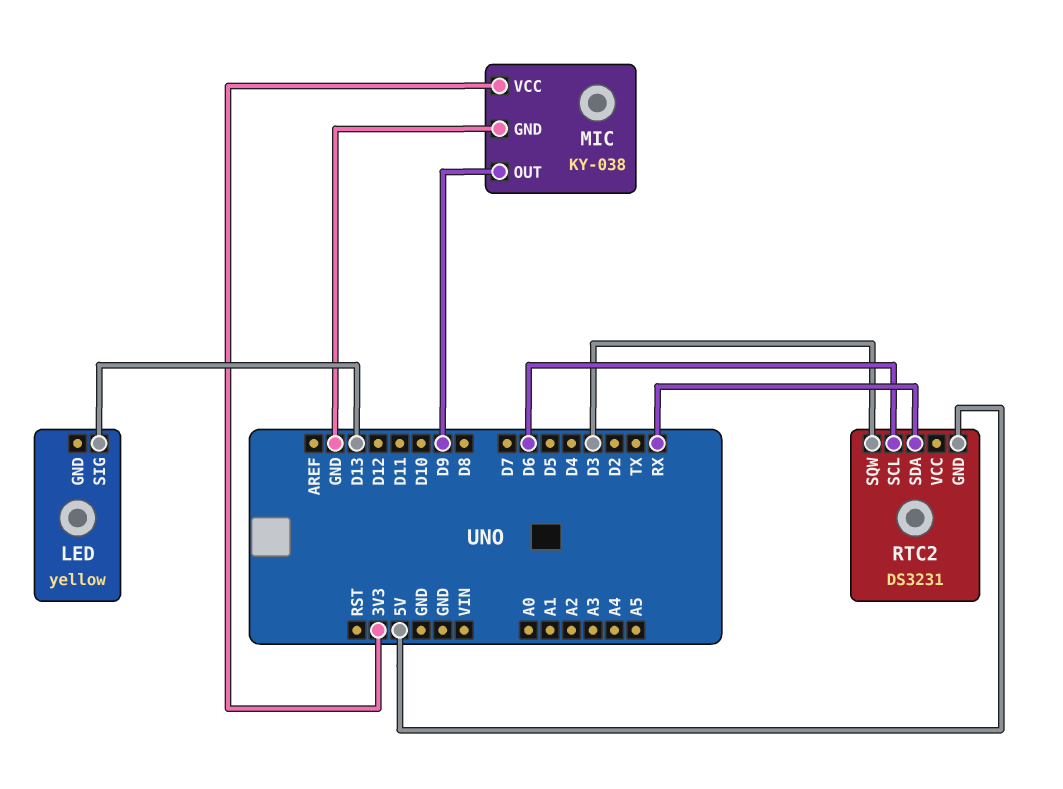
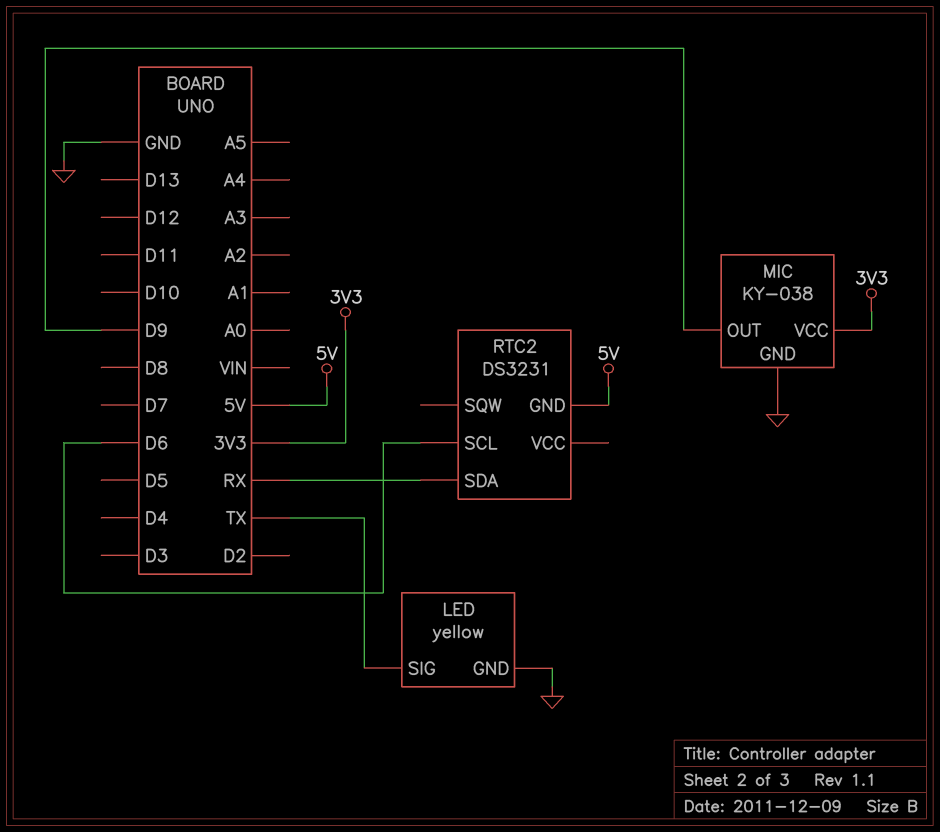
LED pin GND: none -> GND
LED pin SIG: D13 -> TX
RTC2 pin SQW: D3 -> none

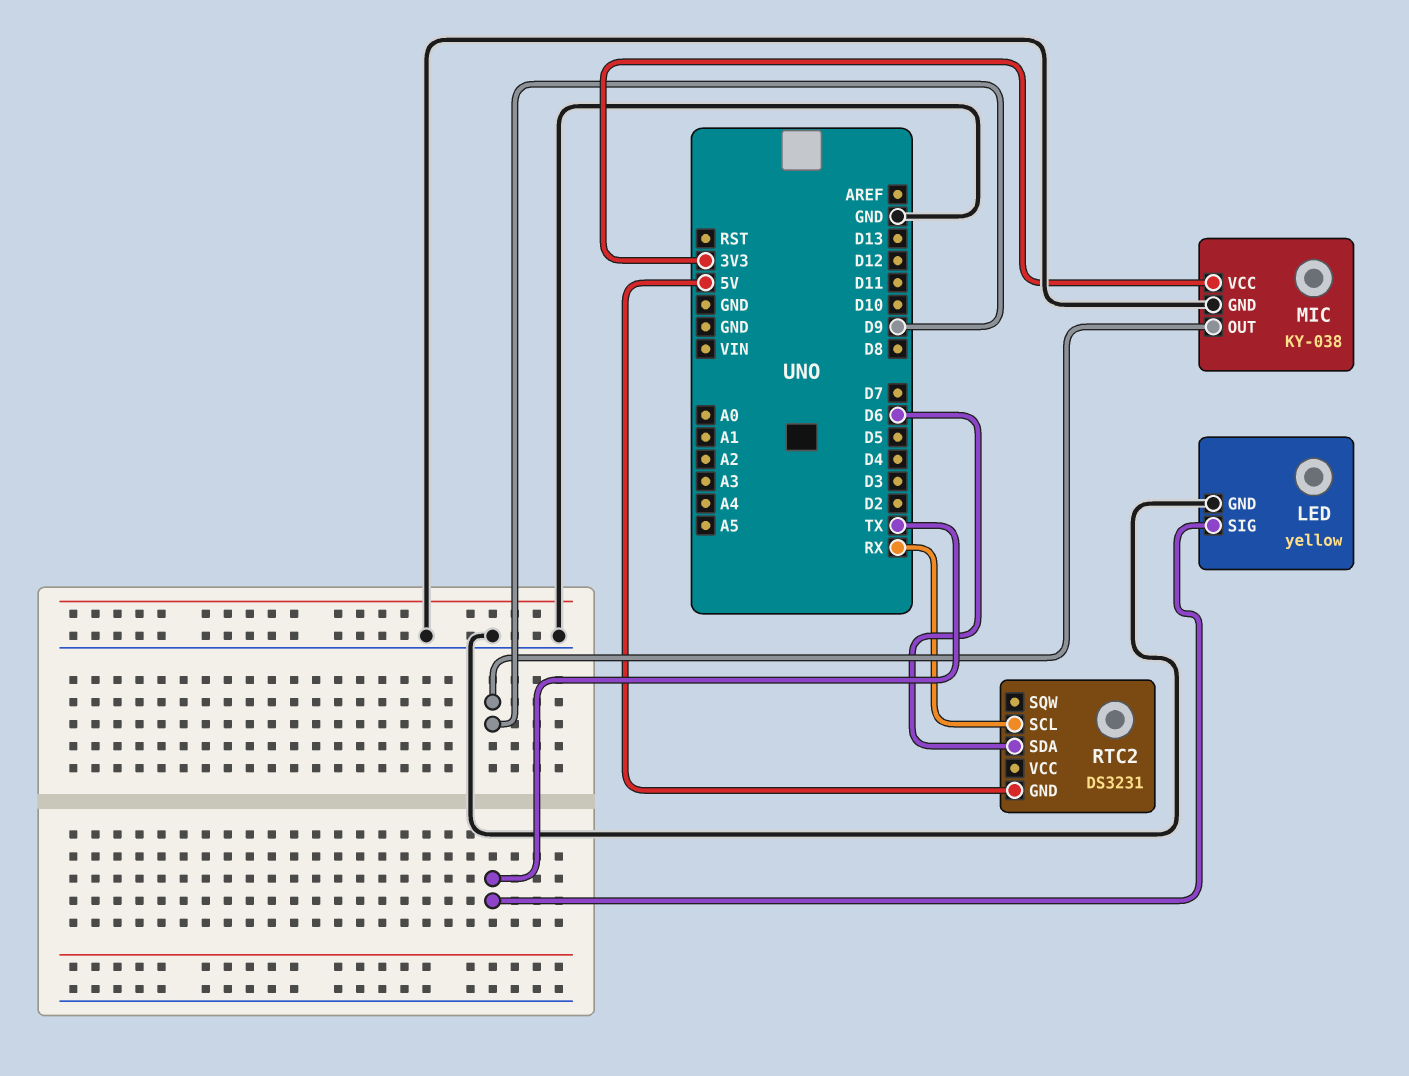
RTC2 pin SCL: D6 -> RX
RTC2 pin SDA: RX -> D6

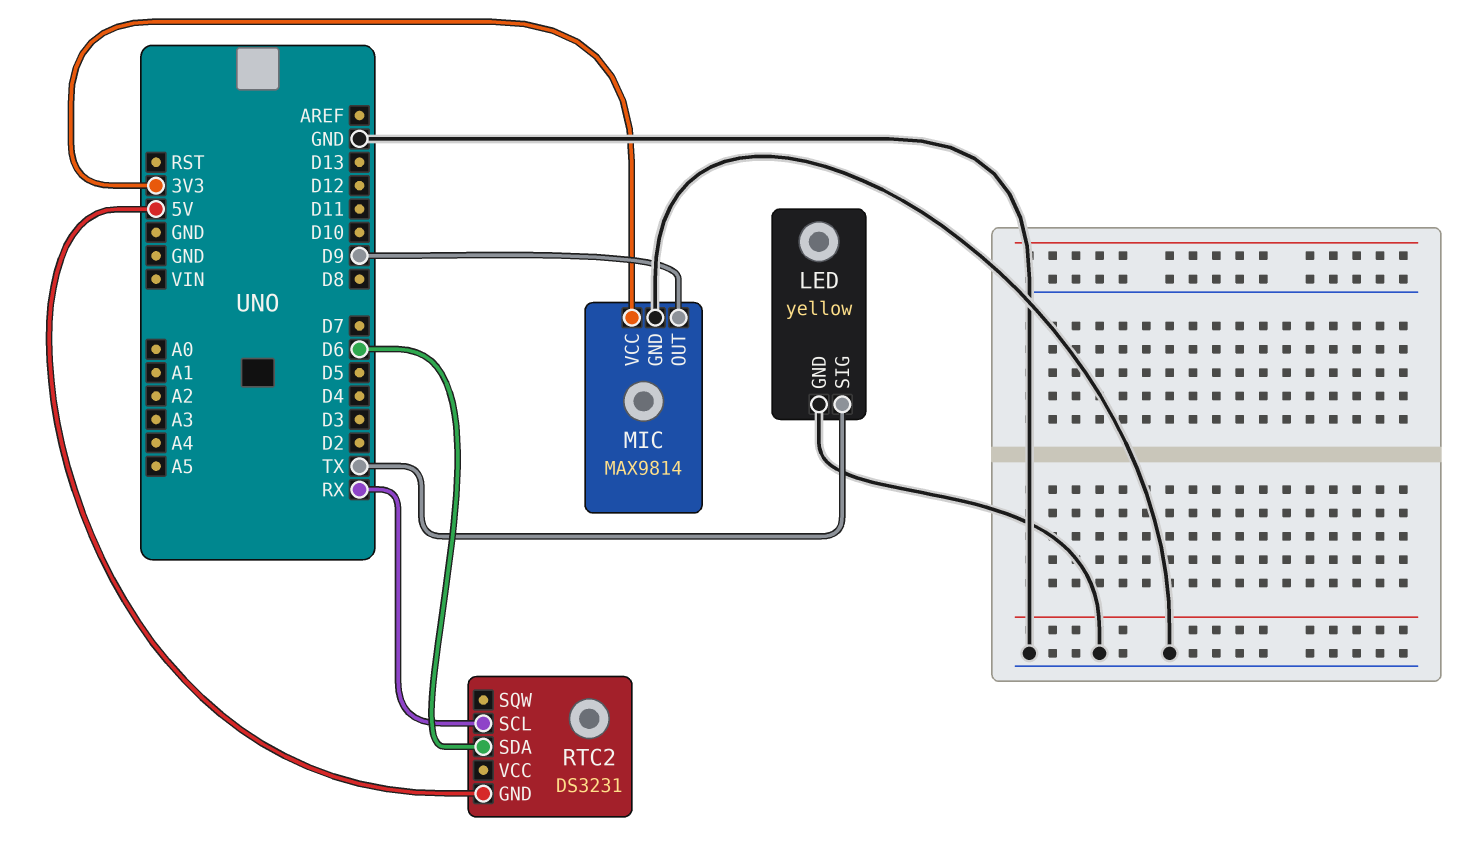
MIC: KY-038 -> MAX9814

